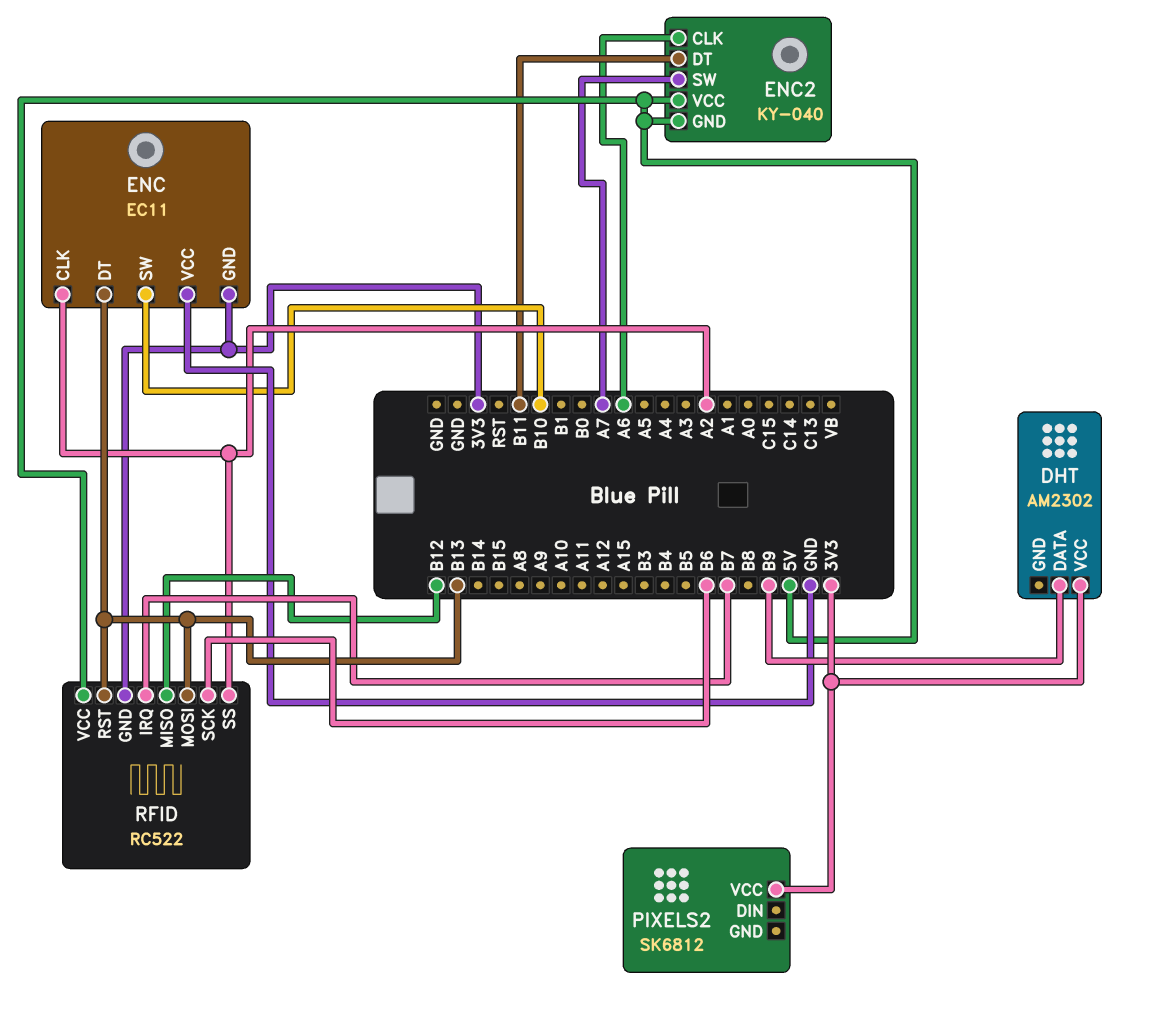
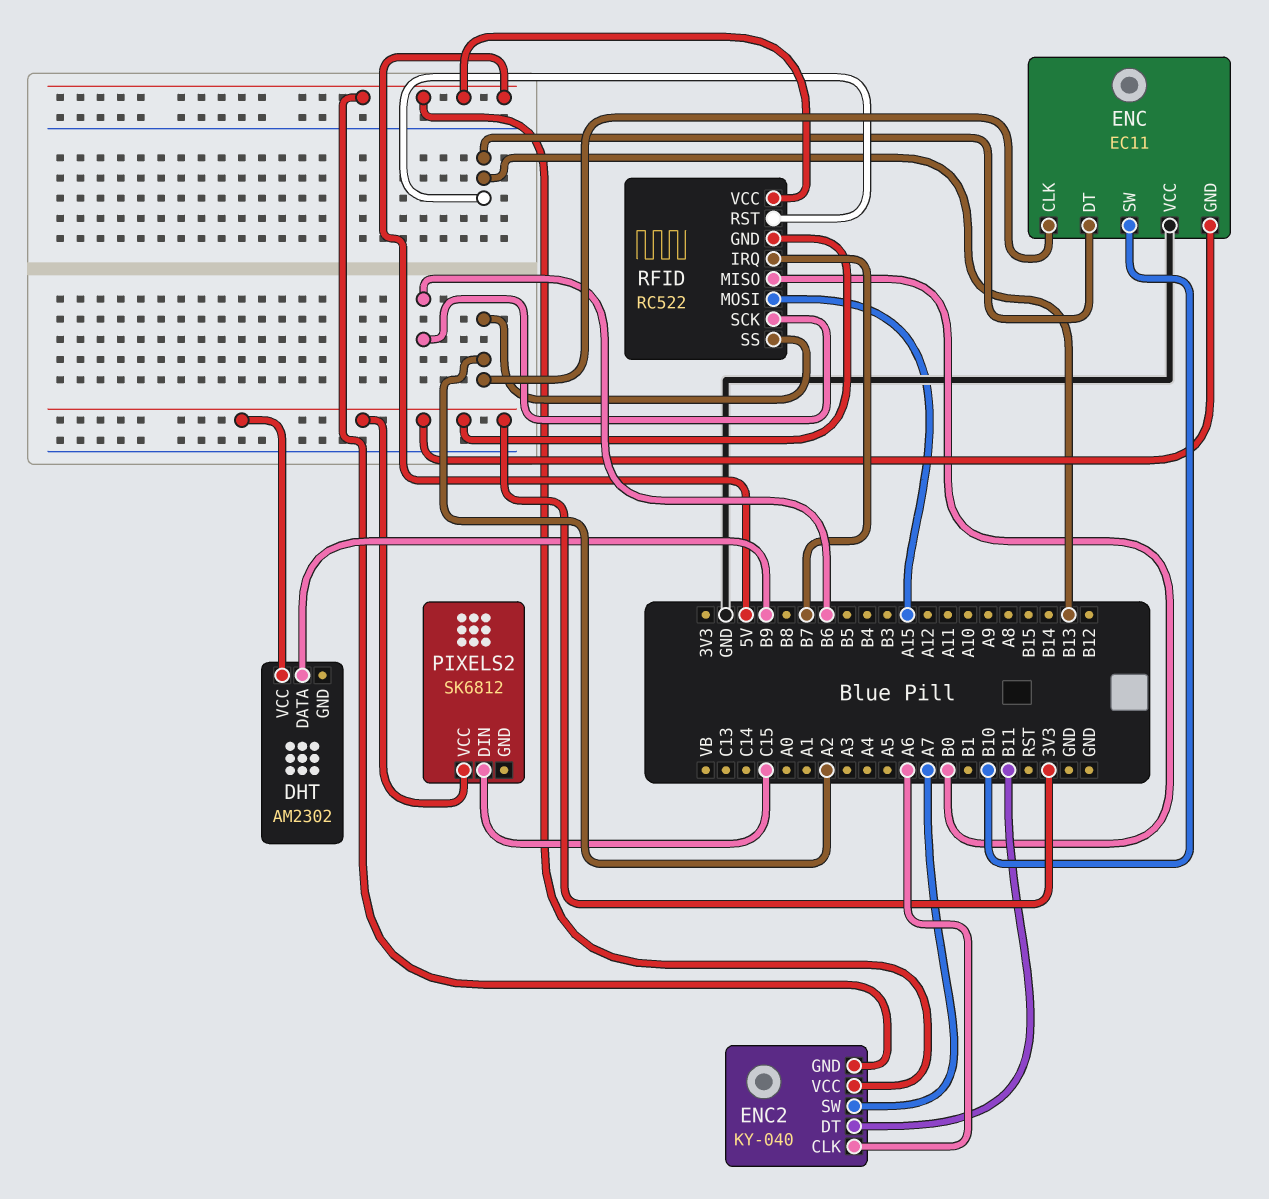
PIXELS2 pin DIN: none -> C15
RFID pin MISO: B12 -> B0
RFID pin MOSI: B13 -> A15

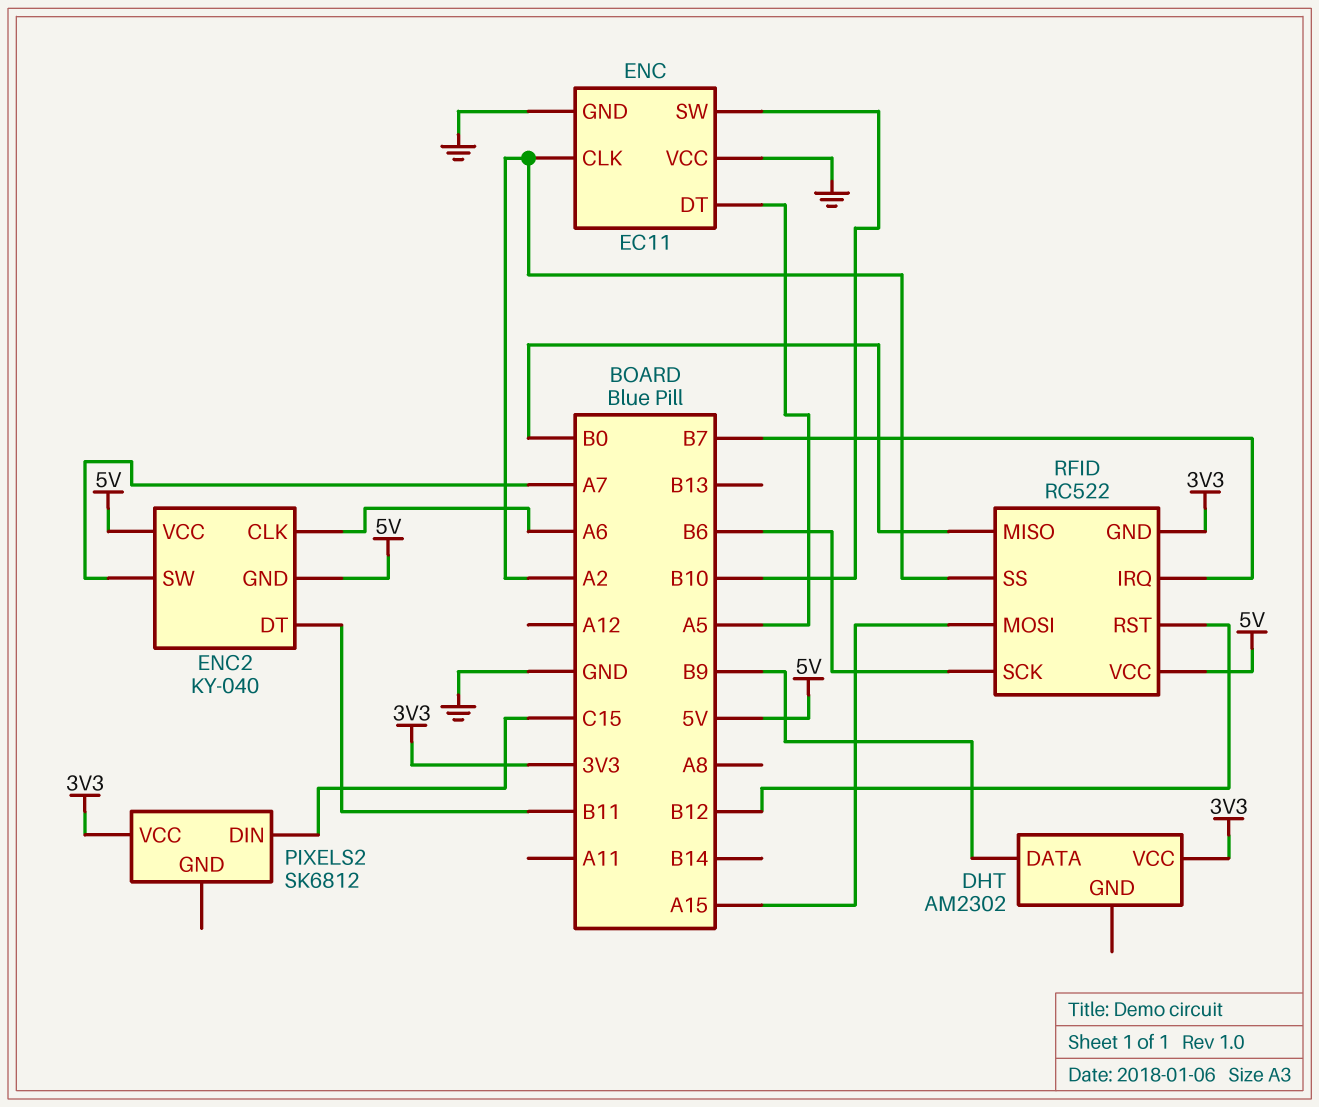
ENC pin DT: B13 -> A5
ENC pin GND: 3V3 -> GND
RFID pin RST: B13 -> B12

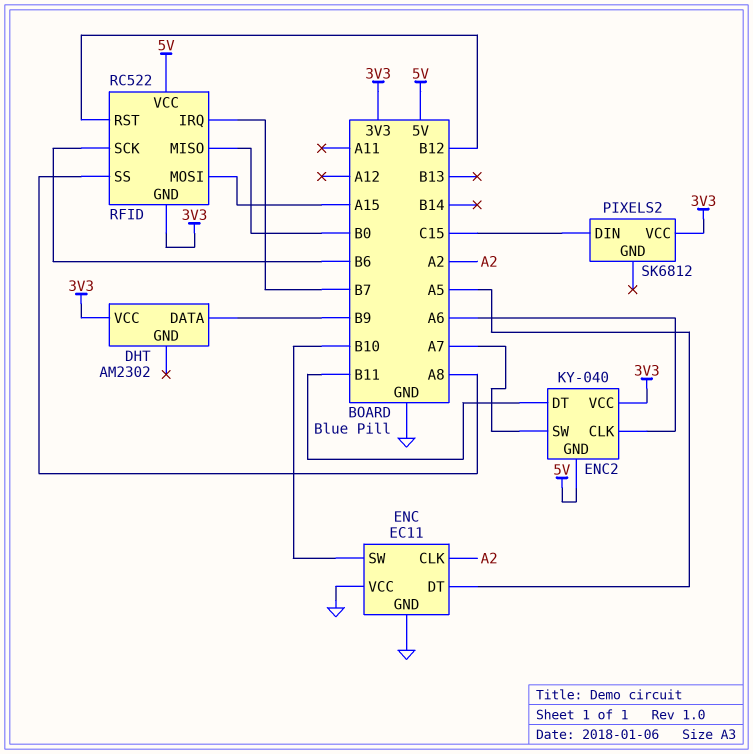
ENC2 pin VCC: 5V -> 3V3
RFID pin SS: A2 -> A8

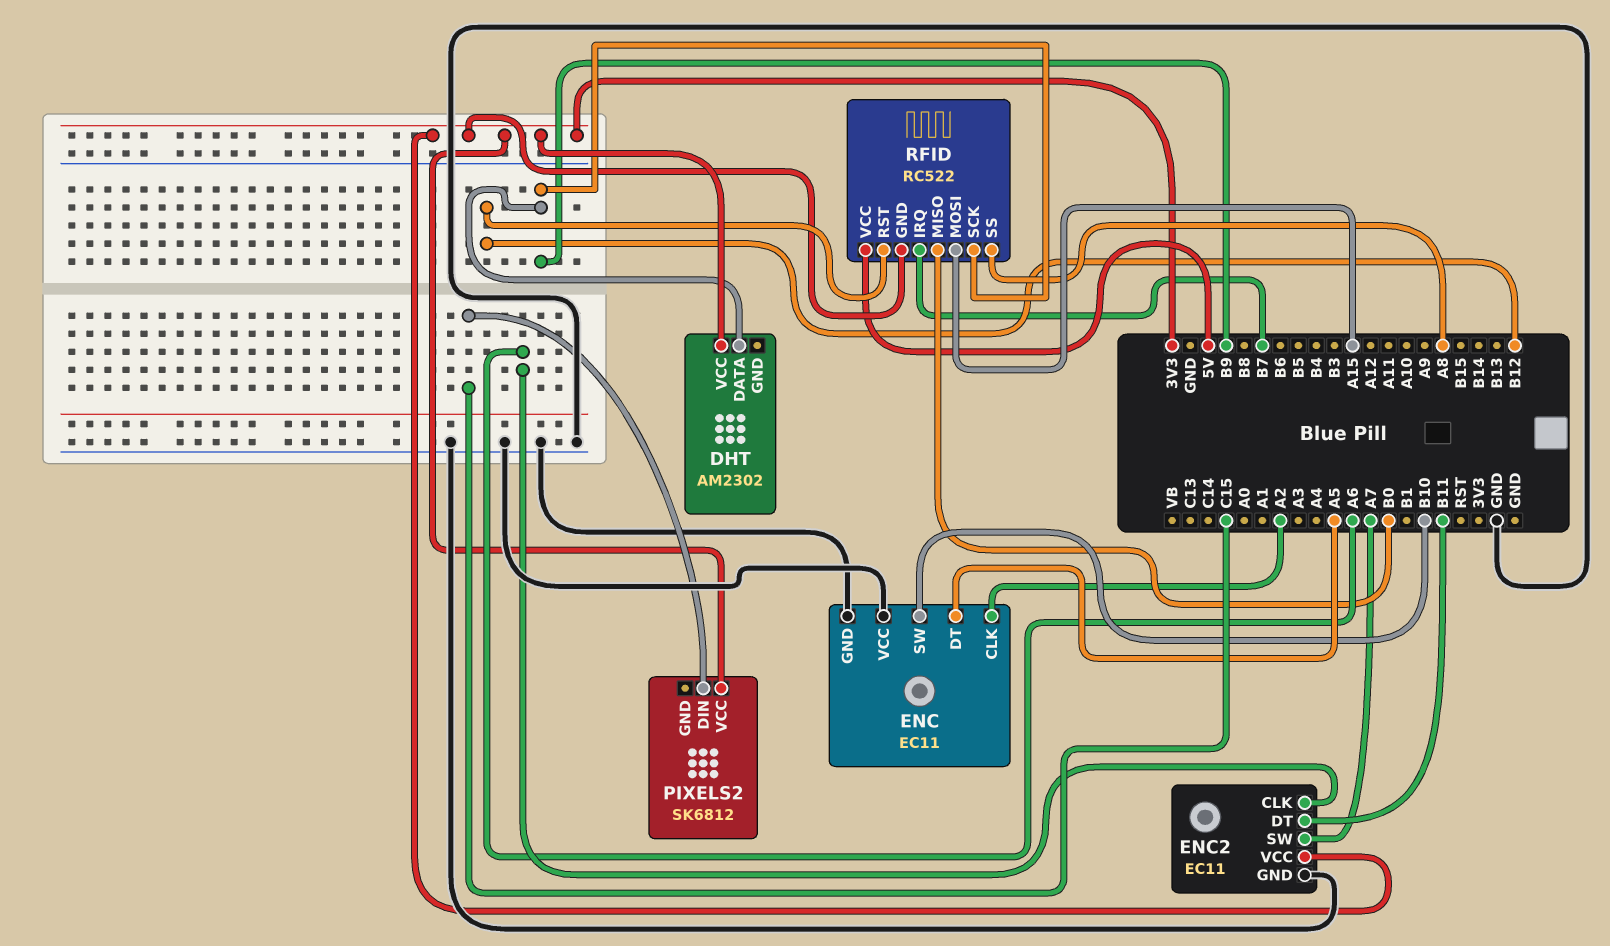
ENC2: KY-040 -> EC11
ENC2 pin GND: 5V -> GND
RFID pin SCK: B6 -> B9

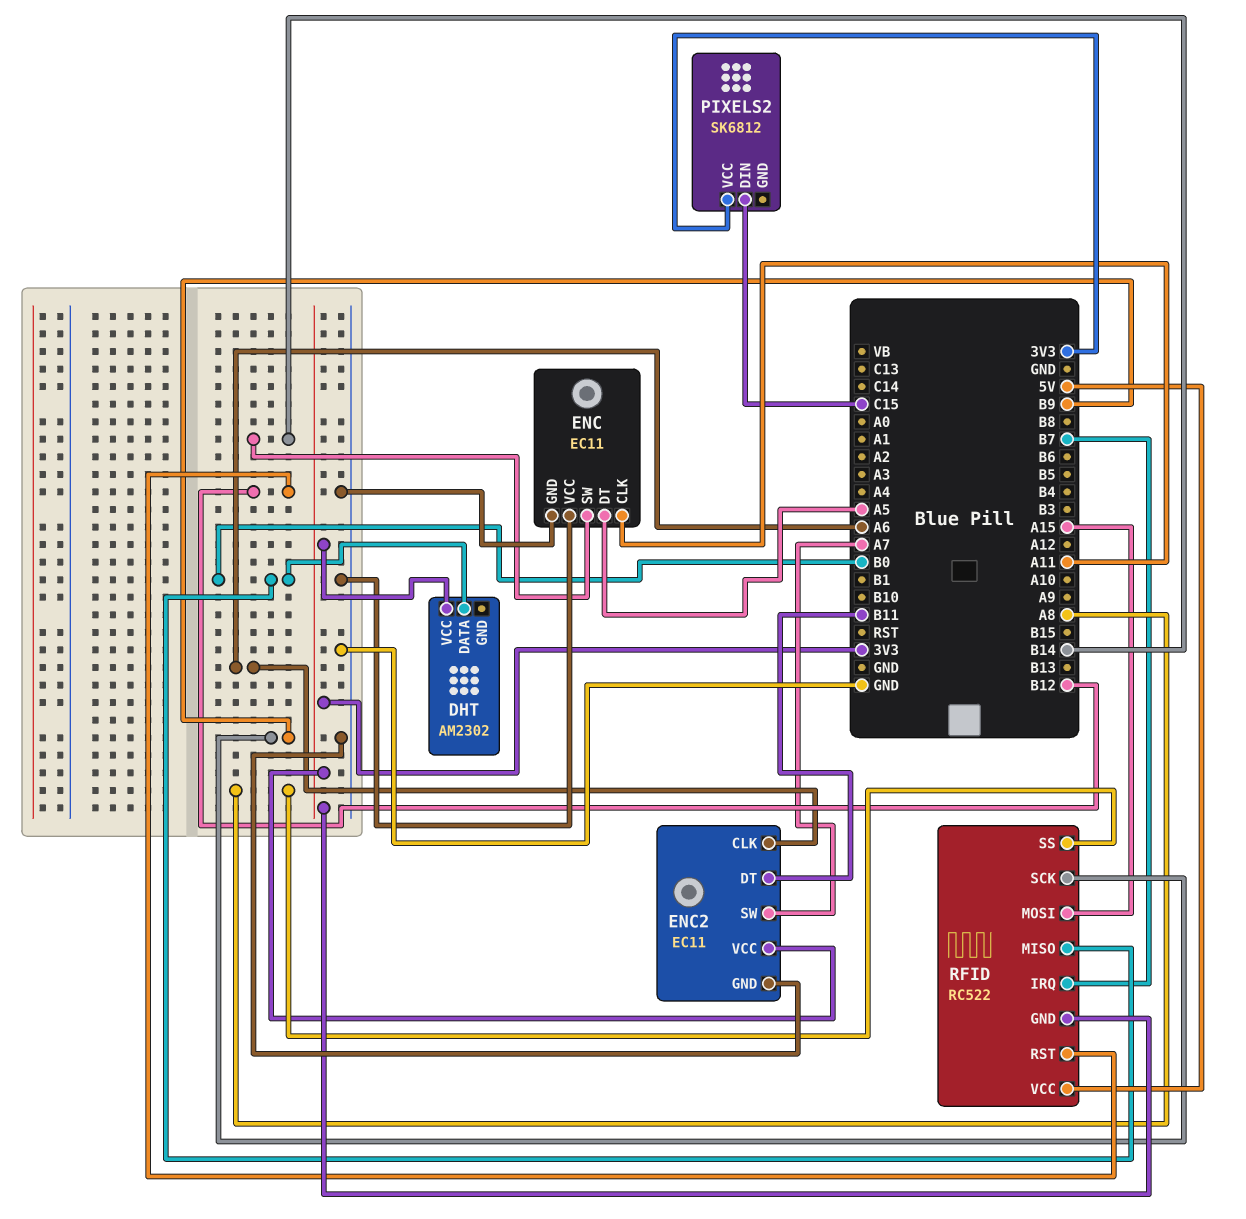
DHT pin DATA: B9 -> B0
ENC pin CLK: A2 -> A11
ENC pin SW: B10 -> B14

